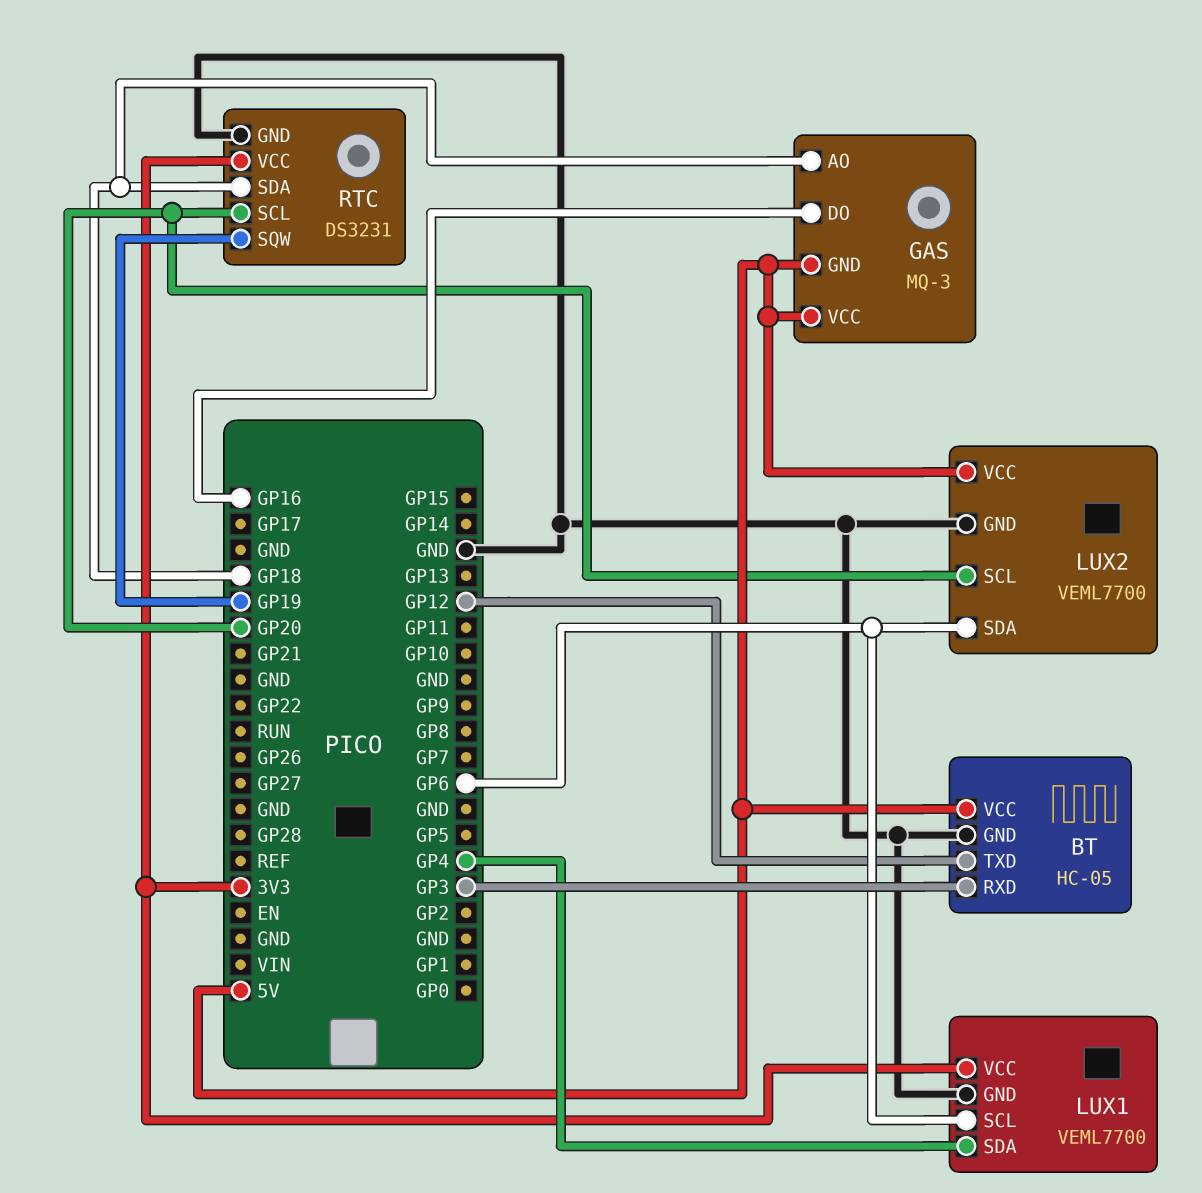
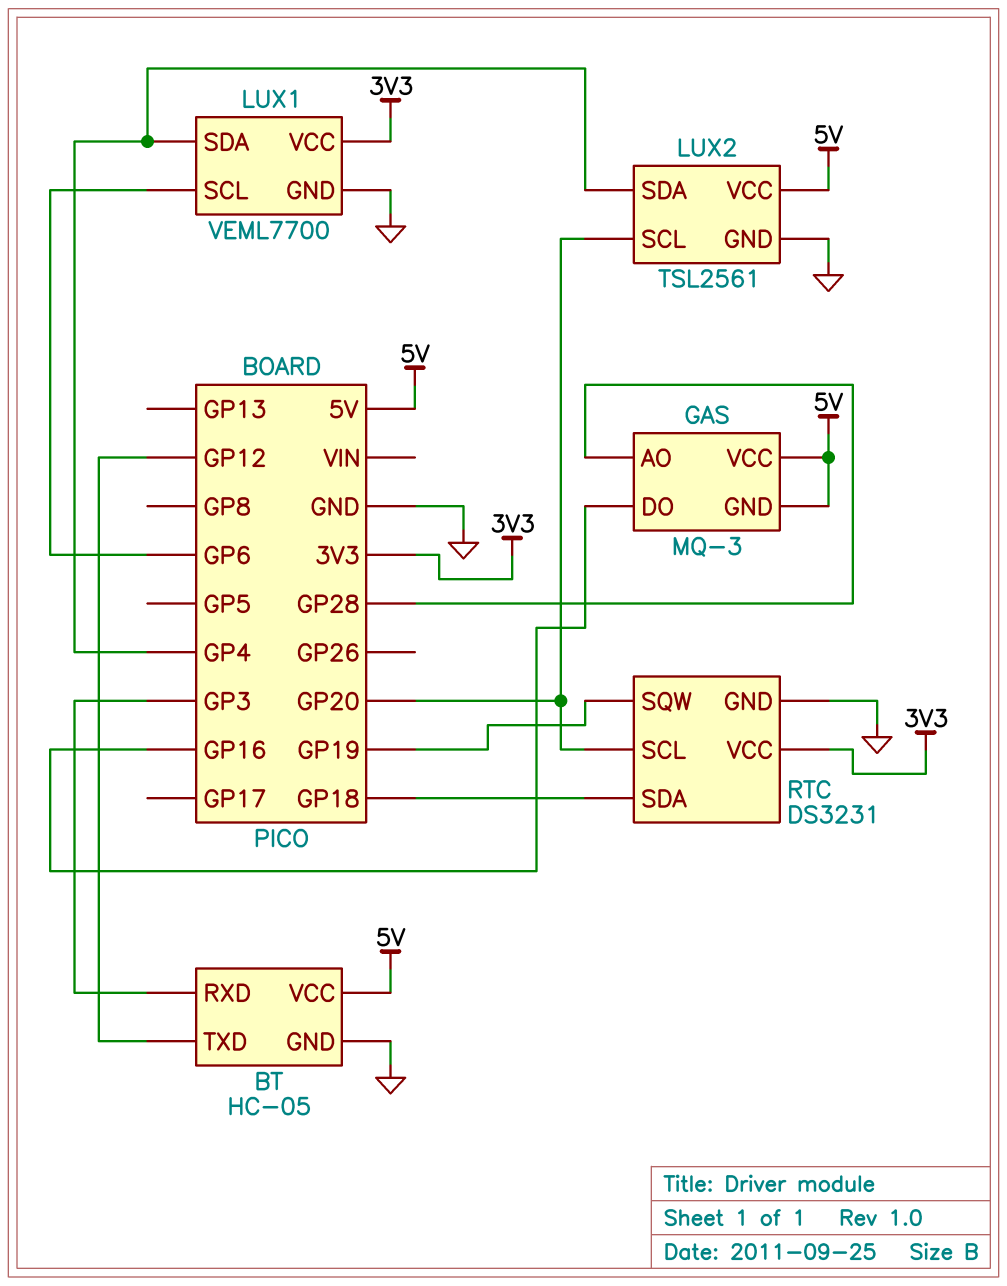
GAS pin AO: GP18 -> GP28
LUX2: VEML7700 -> TSL2561
LUX2 pin SDA: GP6 -> GP4

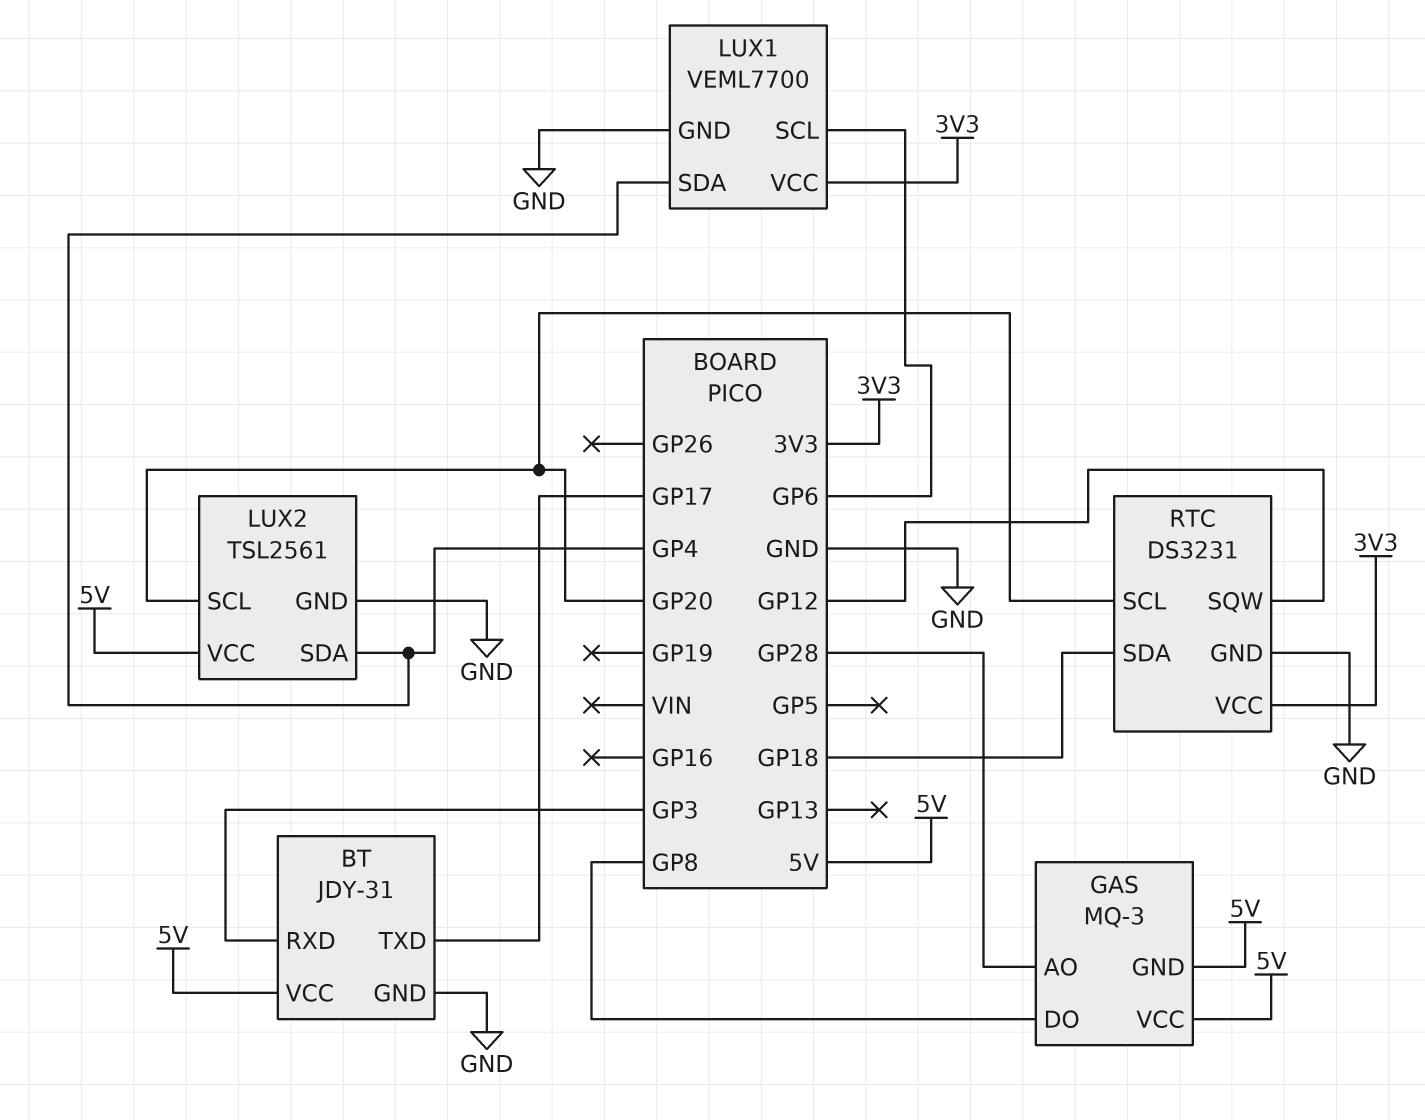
BT: HC-05 -> JDY-31
BT pin TXD: GP12 -> GP17
GAS pin DO: GP16 -> GP8
RTC pin SQW: GP19 -> GP12

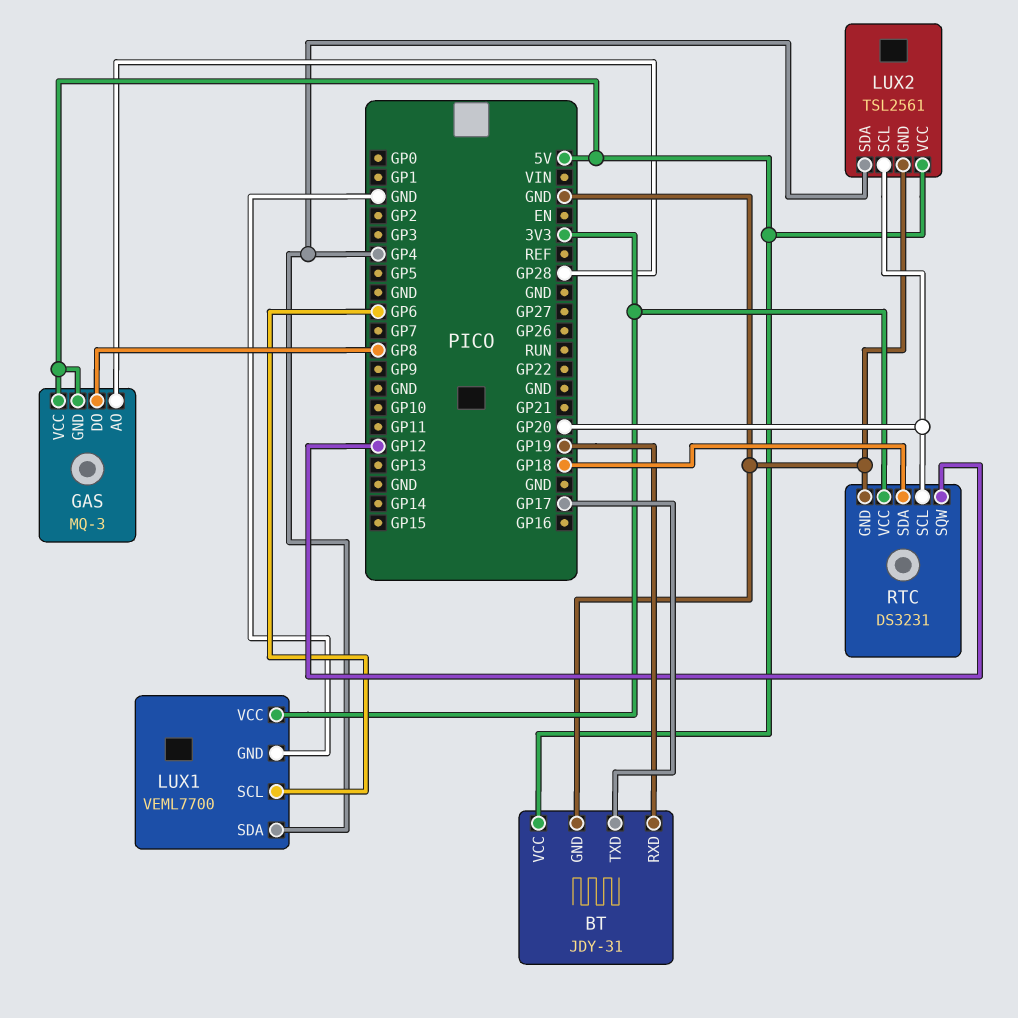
BT pin RXD: GP3 -> GP19

